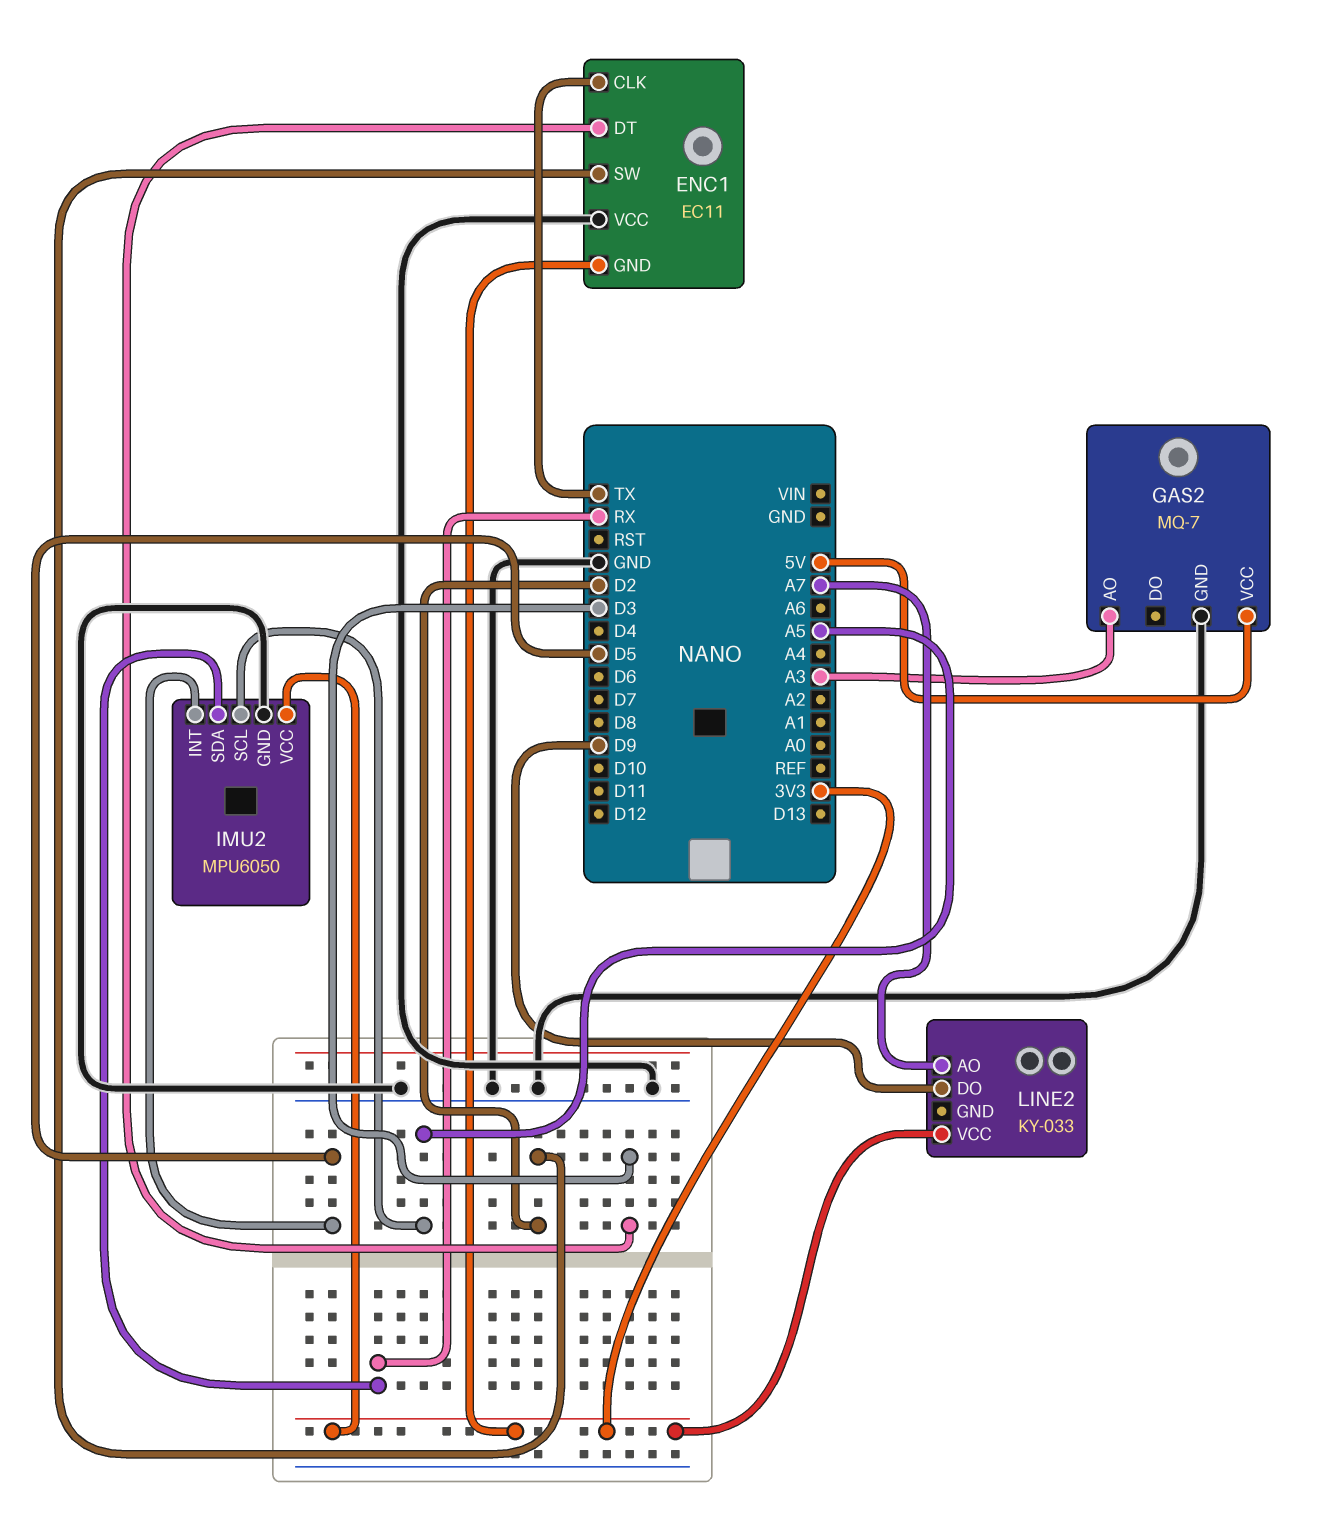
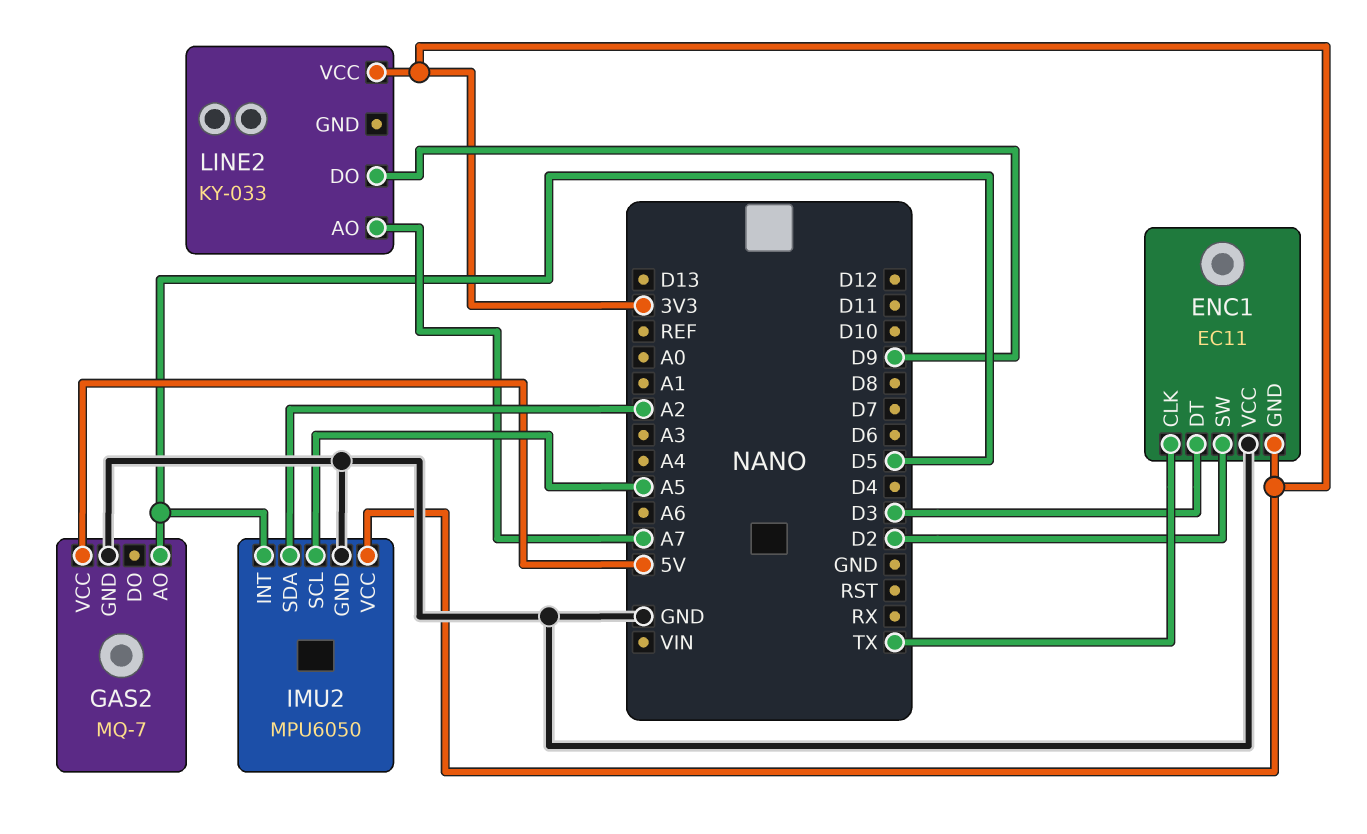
GAS2 pin AO: A3 -> D5
IMU2 pin SDA: RX -> A2

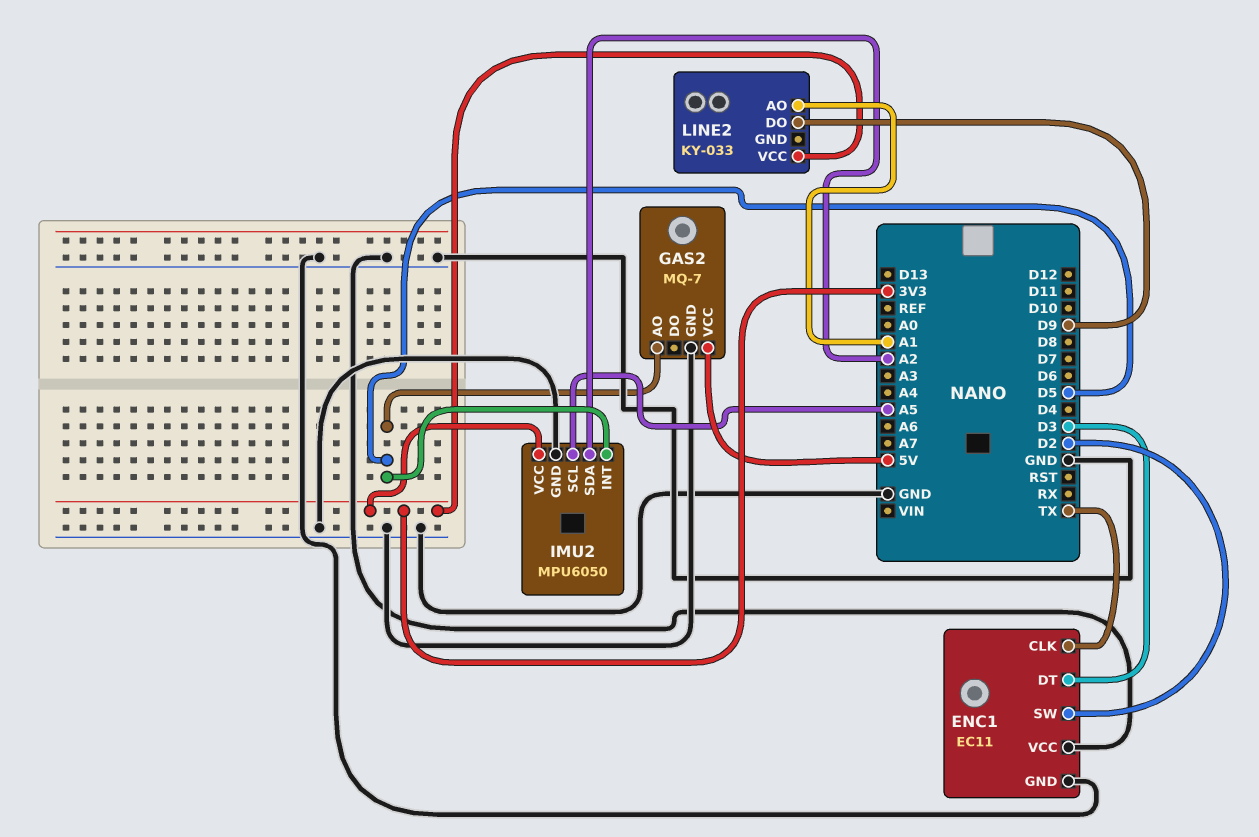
ENC1 pin GND: 3V3 -> GND
LINE2 pin AO: A7 -> A1

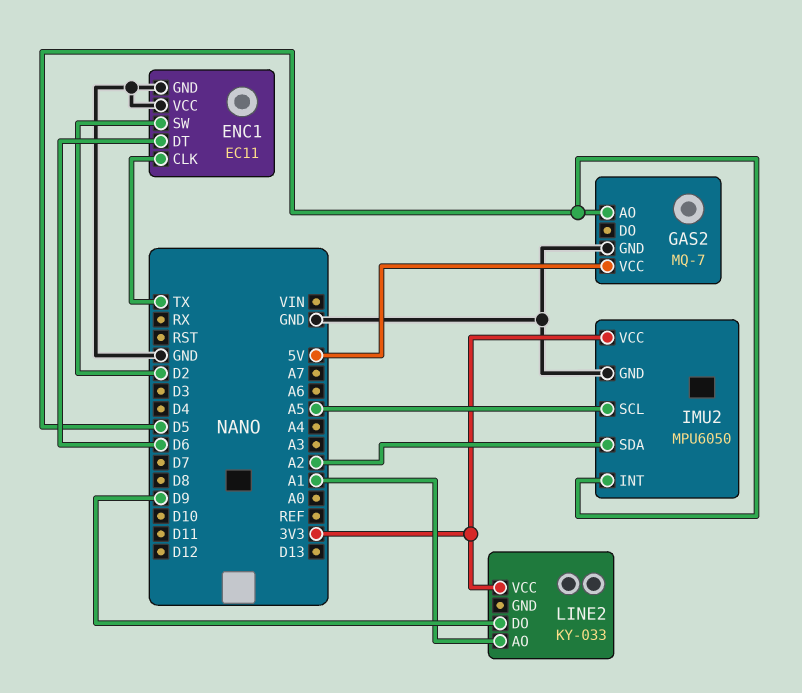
ENC1 pin DT: D3 -> D6

